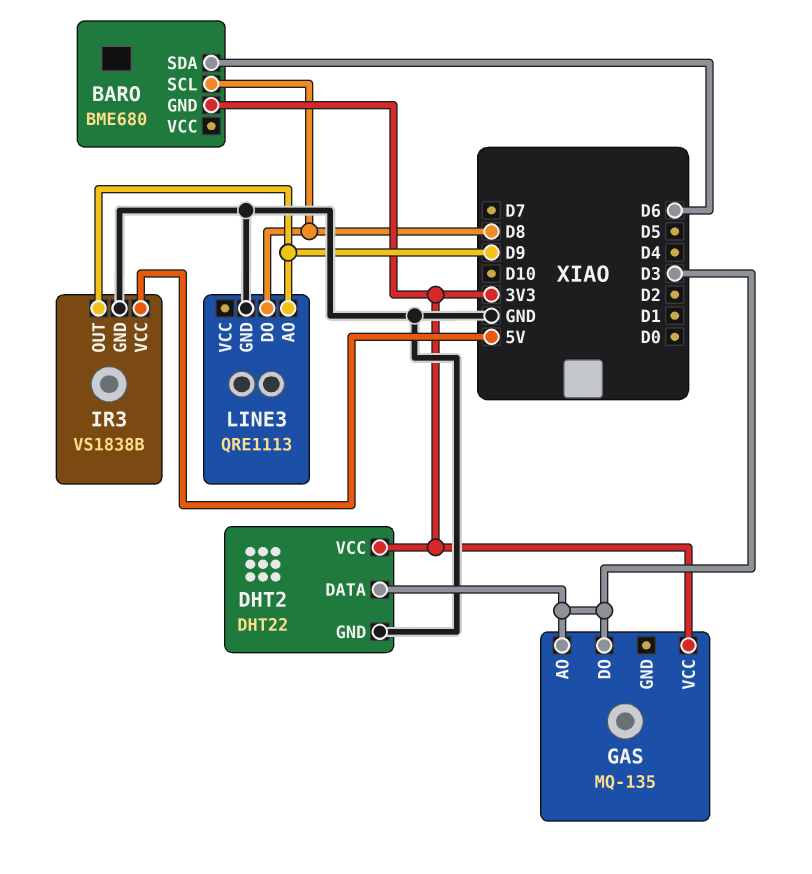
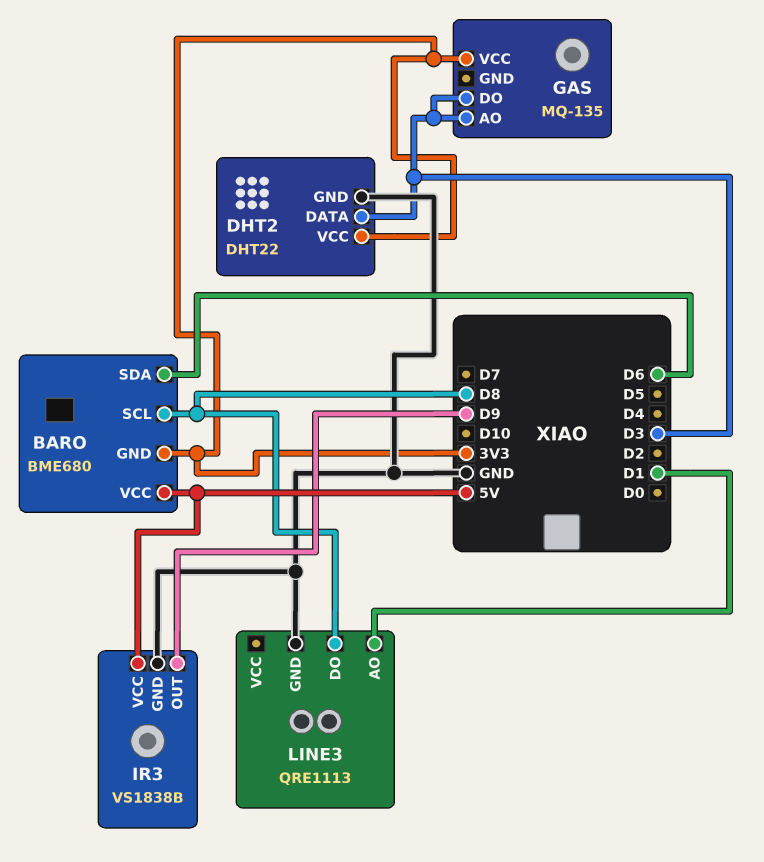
BARO pin VCC: none -> 5V
LINE3 pin AO: D9 -> D1

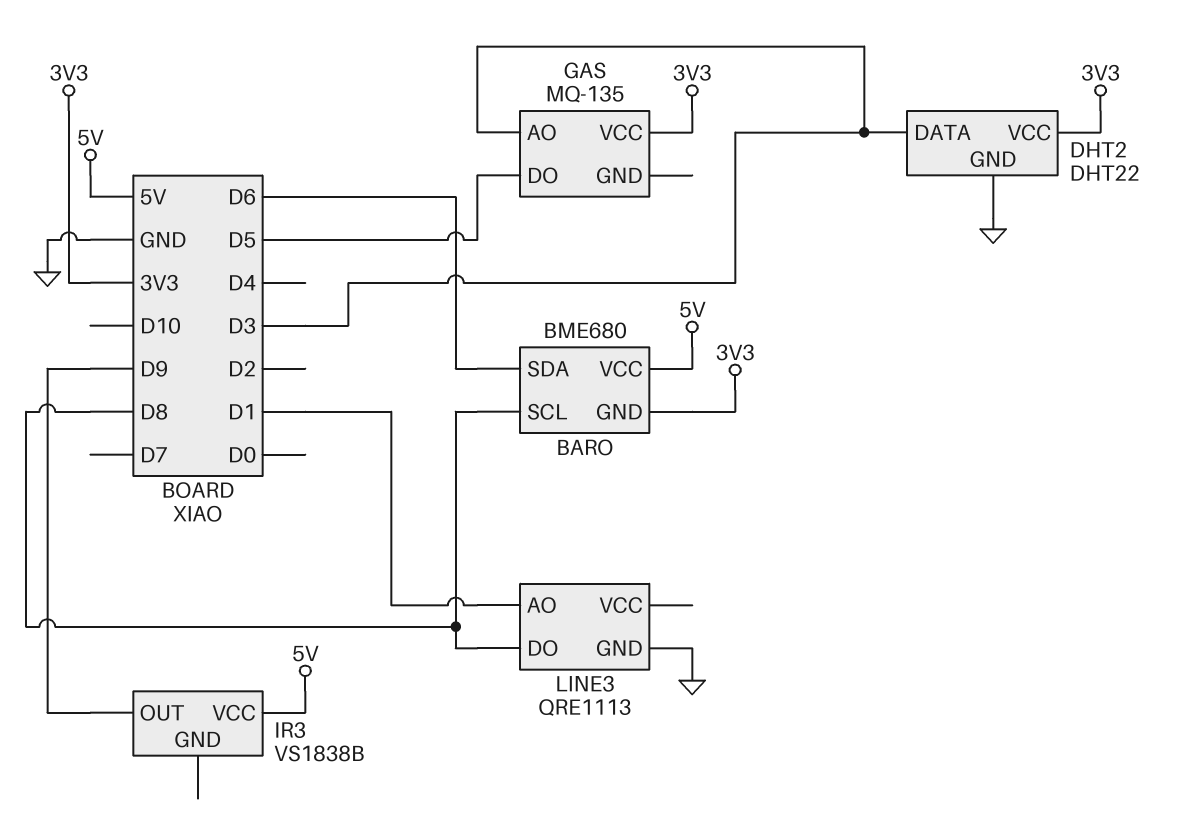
GAS pin DO: D3 -> D5
IR3 pin GND: GND -> none

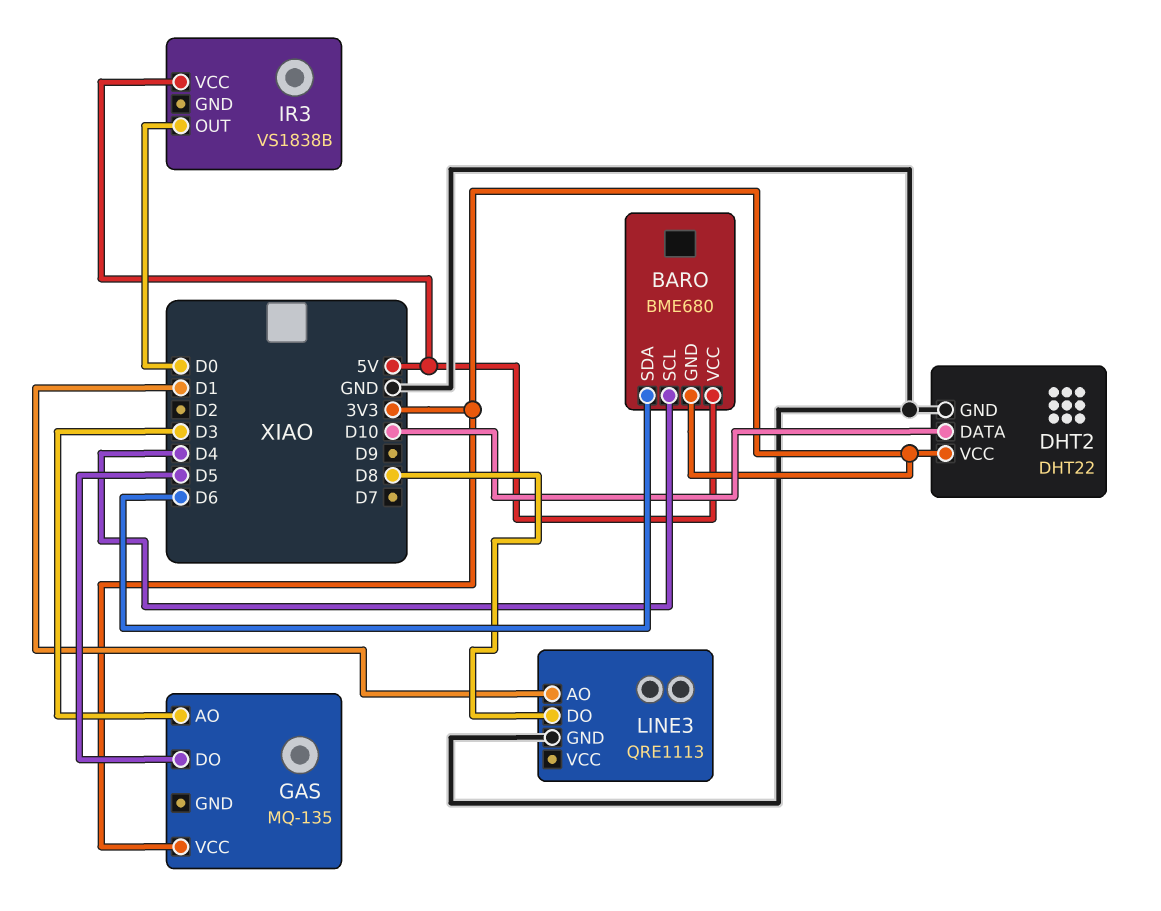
BARO pin SCL: D8 -> D4
DHT2 pin DATA: D3 -> D10
IR3 pin OUT: D9 -> D0

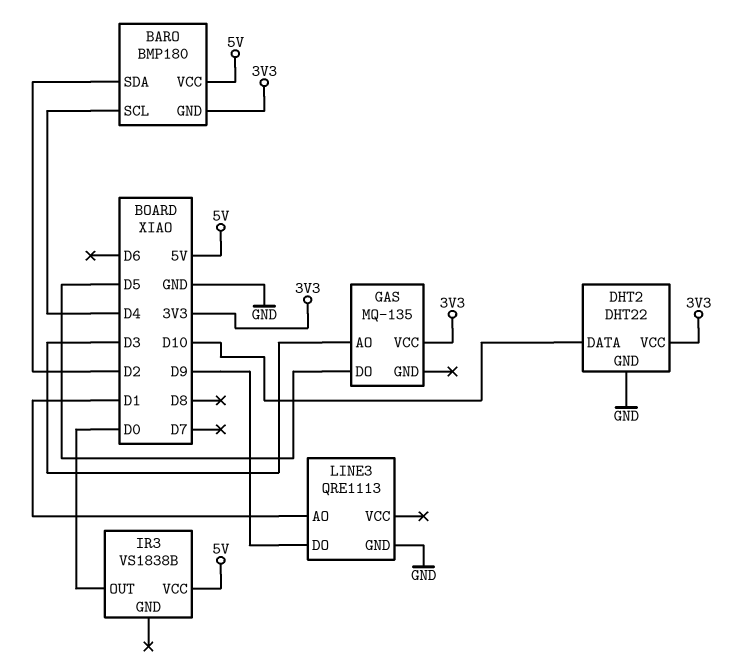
BARO: BME680 -> BMP180
BARO pin SDA: D6 -> D2
LINE3 pin DO: D8 -> D9

